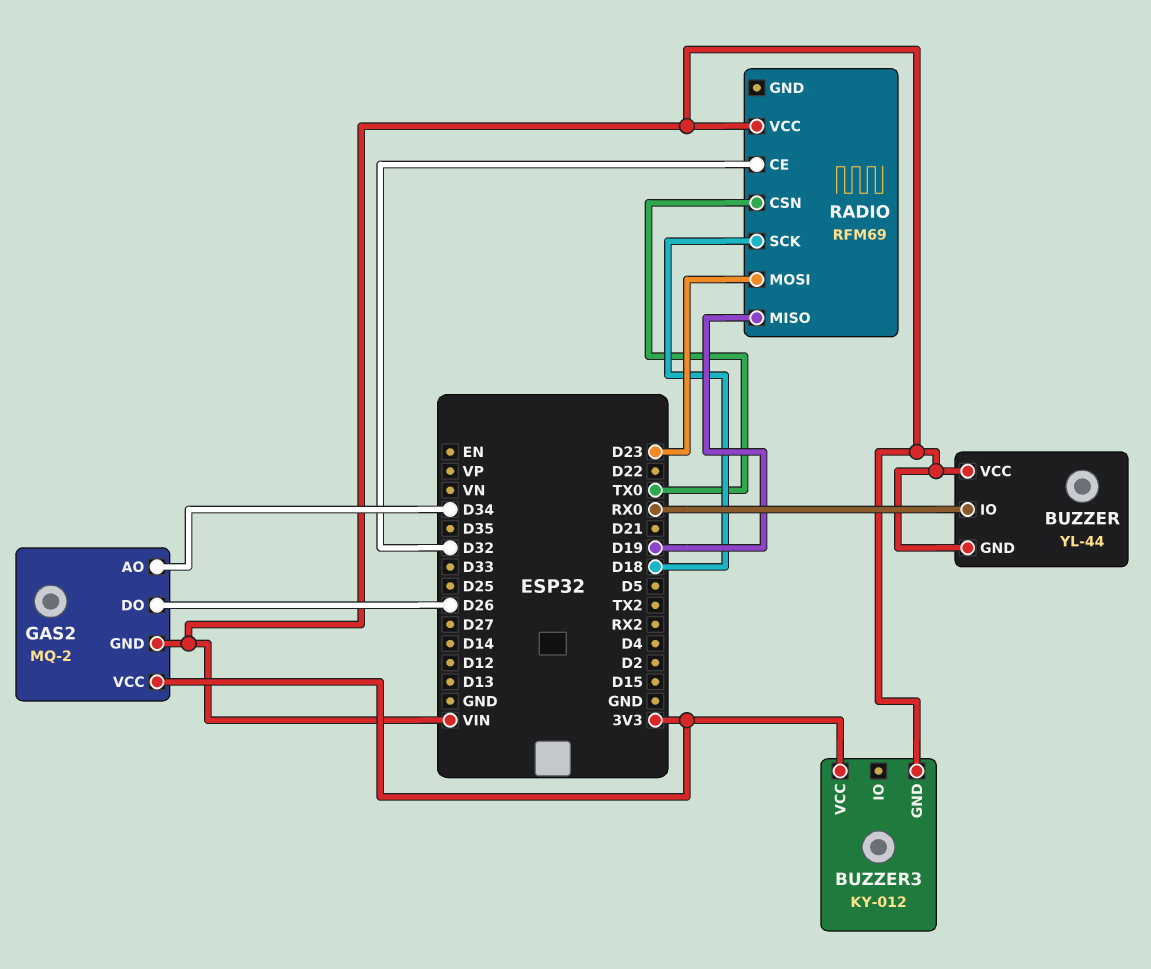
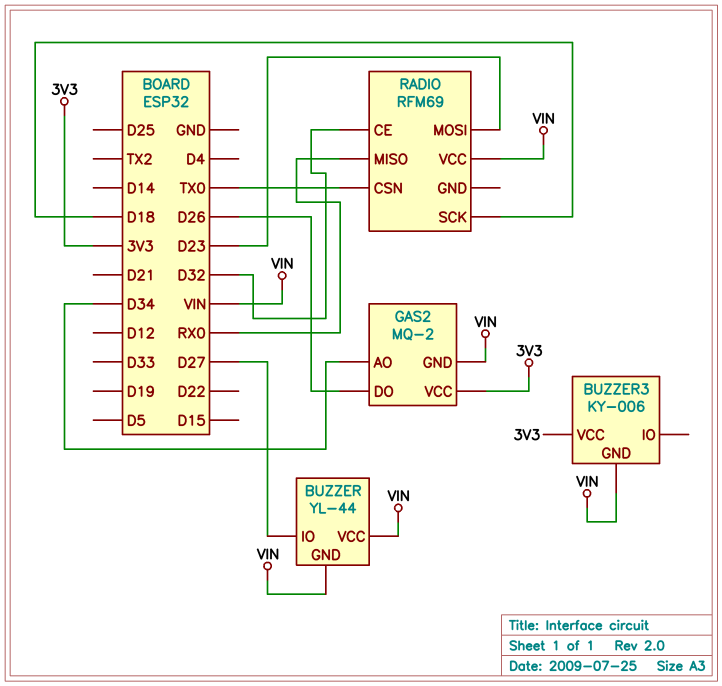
BUZZER pin IO: RX0 -> D27
BUZZER3: KY-012 -> KY-006
RADIO pin MISO: D19 -> RX0

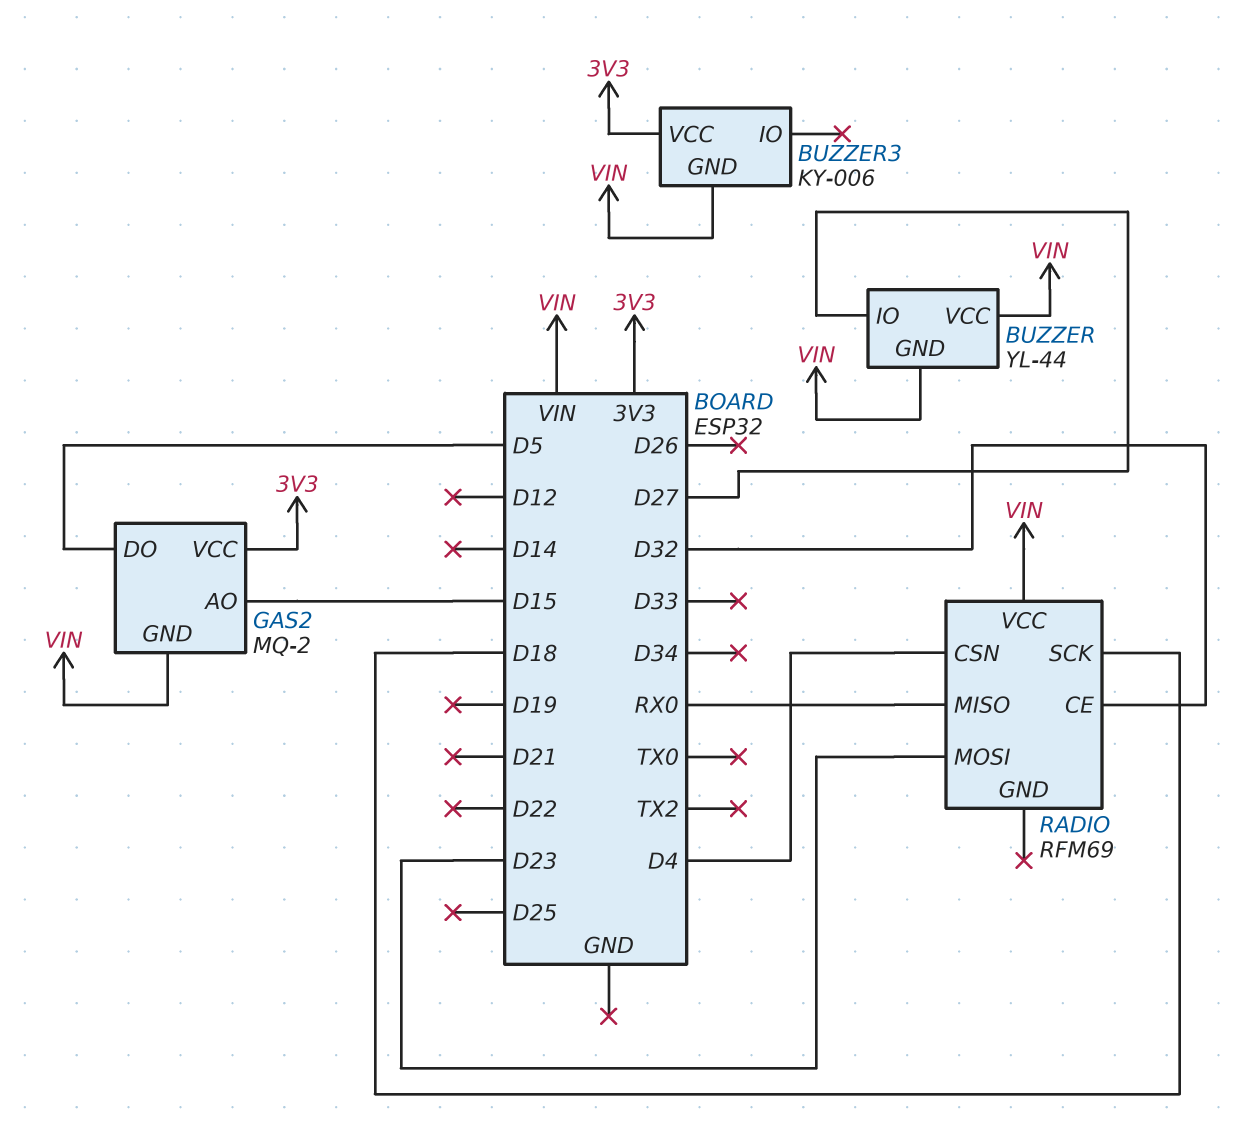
GAS2 pin AO: D34 -> D15
GAS2 pin DO: D26 -> D5
RADIO pin CSN: TX0 -> D4

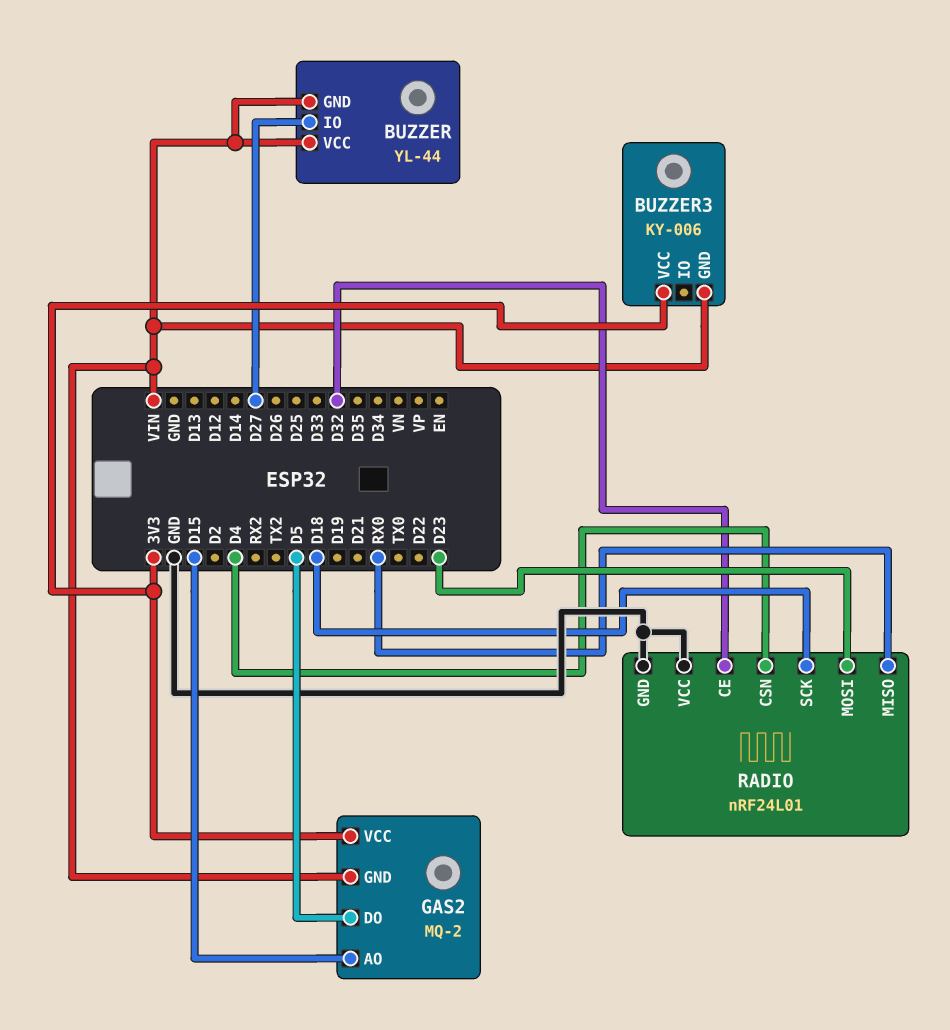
RADIO: RFM69 -> nRF24L01
RADIO pin GND: none -> GND
RADIO pin VCC: VIN -> GND

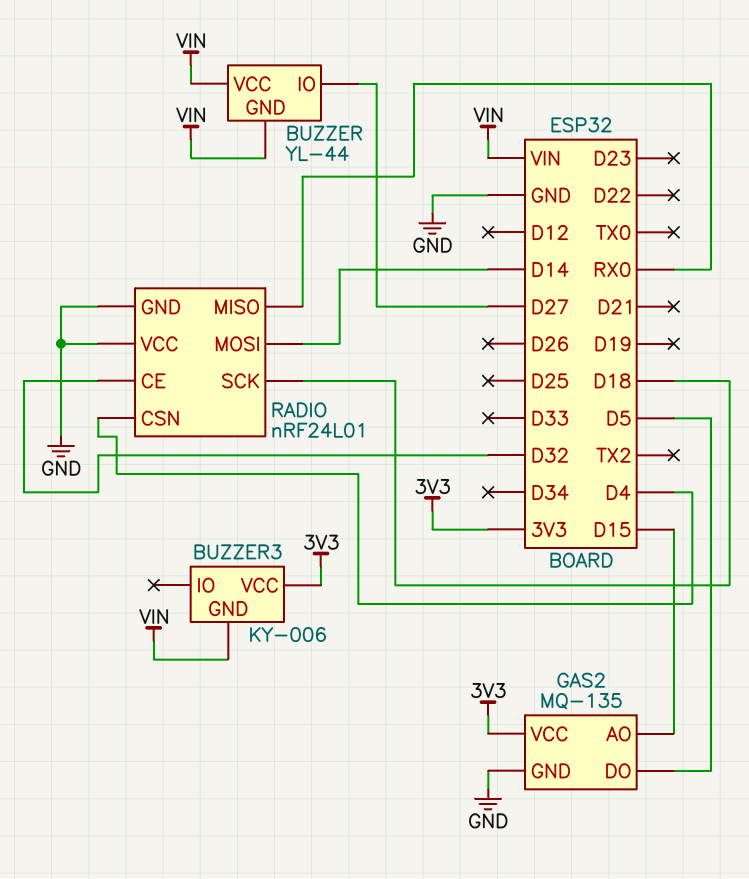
GAS2: MQ-2 -> MQ-135
GAS2 pin GND: VIN -> GND
RADIO pin MOSI: D23 -> D14

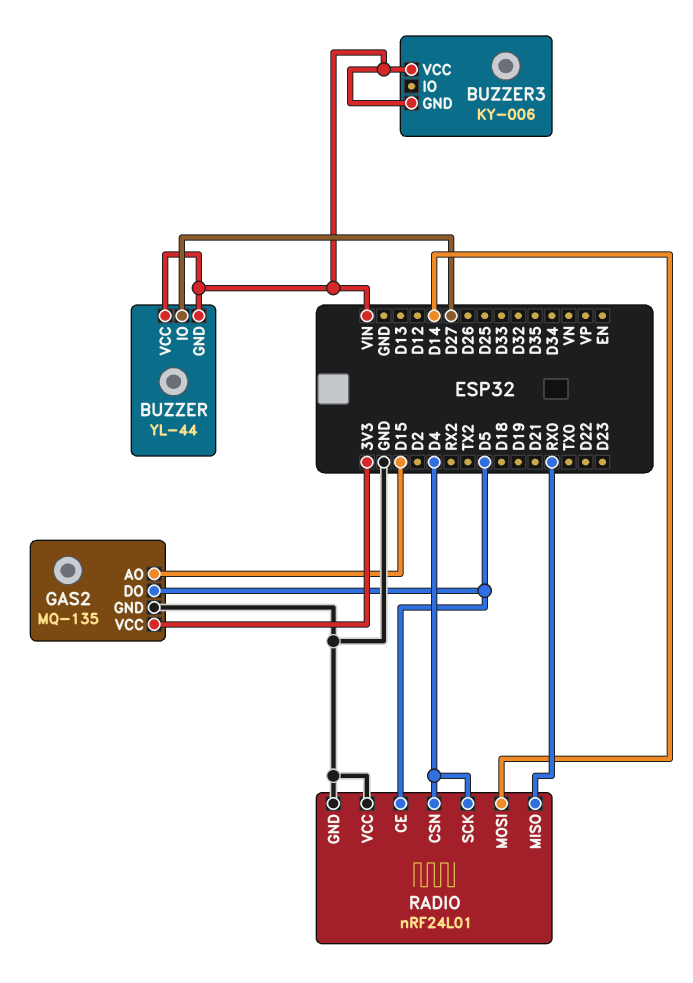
BUZZER3 pin VCC: 3V3 -> VIN
RADIO pin CE: D32 -> D5
RADIO pin SCK: D18 -> D4

